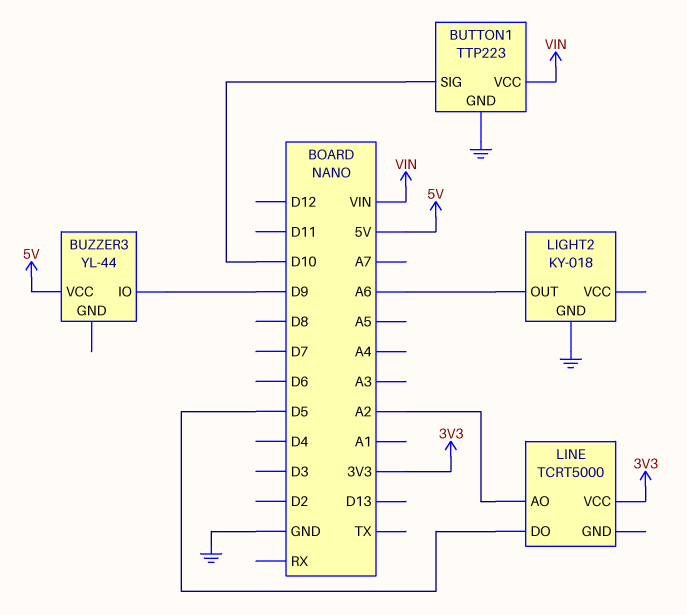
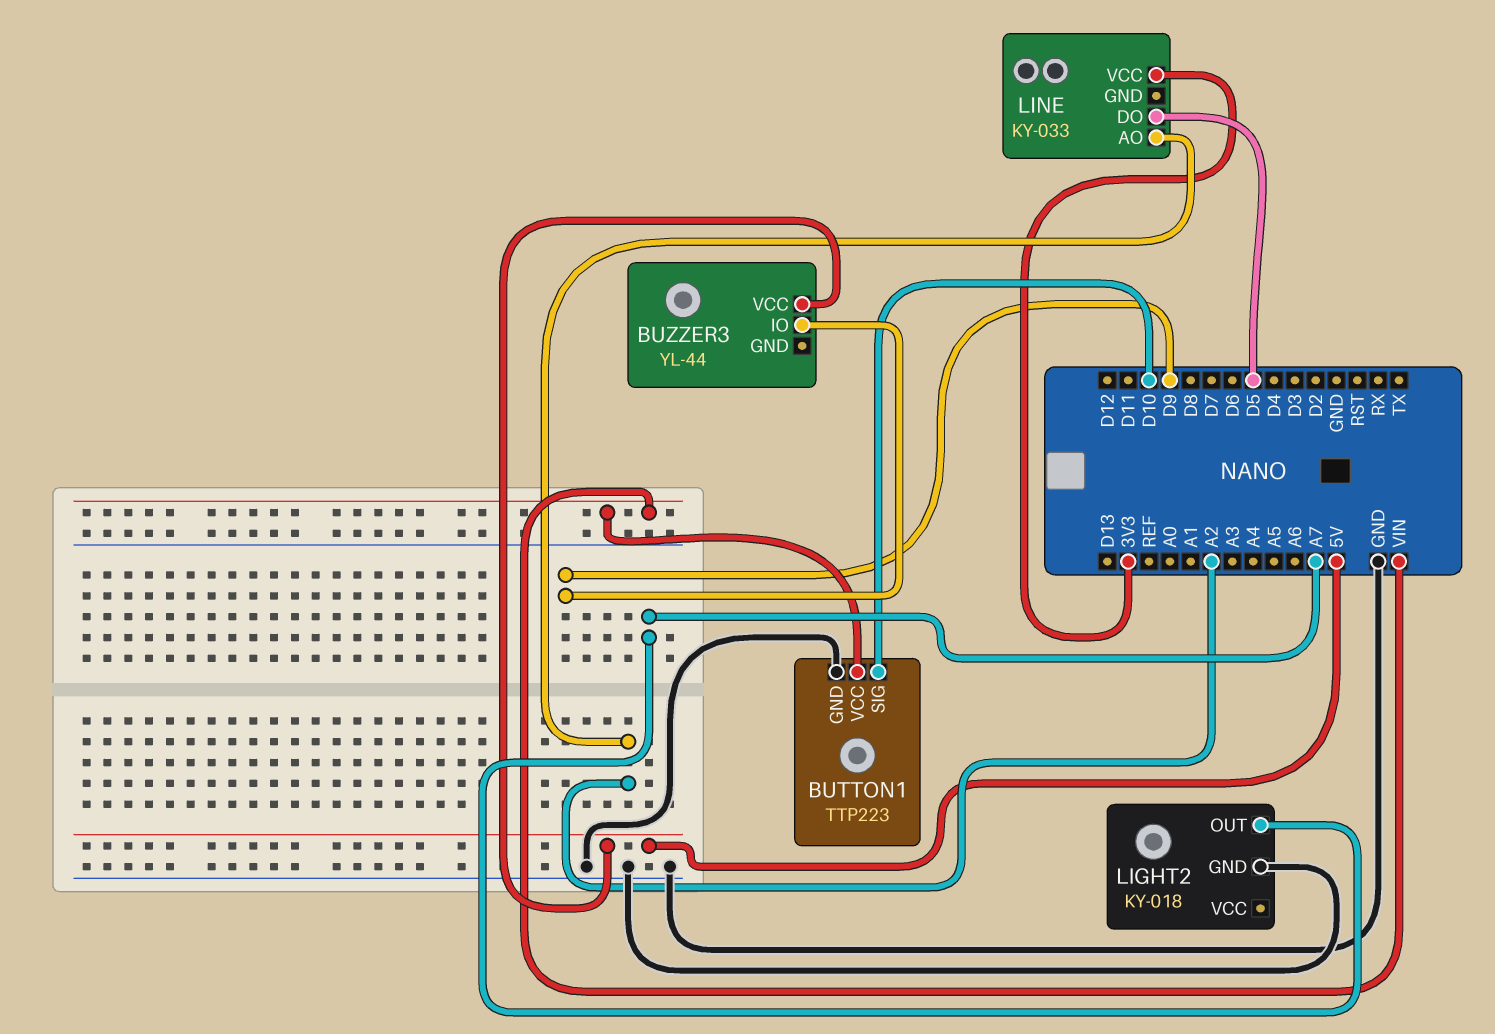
LIGHT2 pin OUT: A6 -> A7
LINE: TCRT5000 -> KY-033

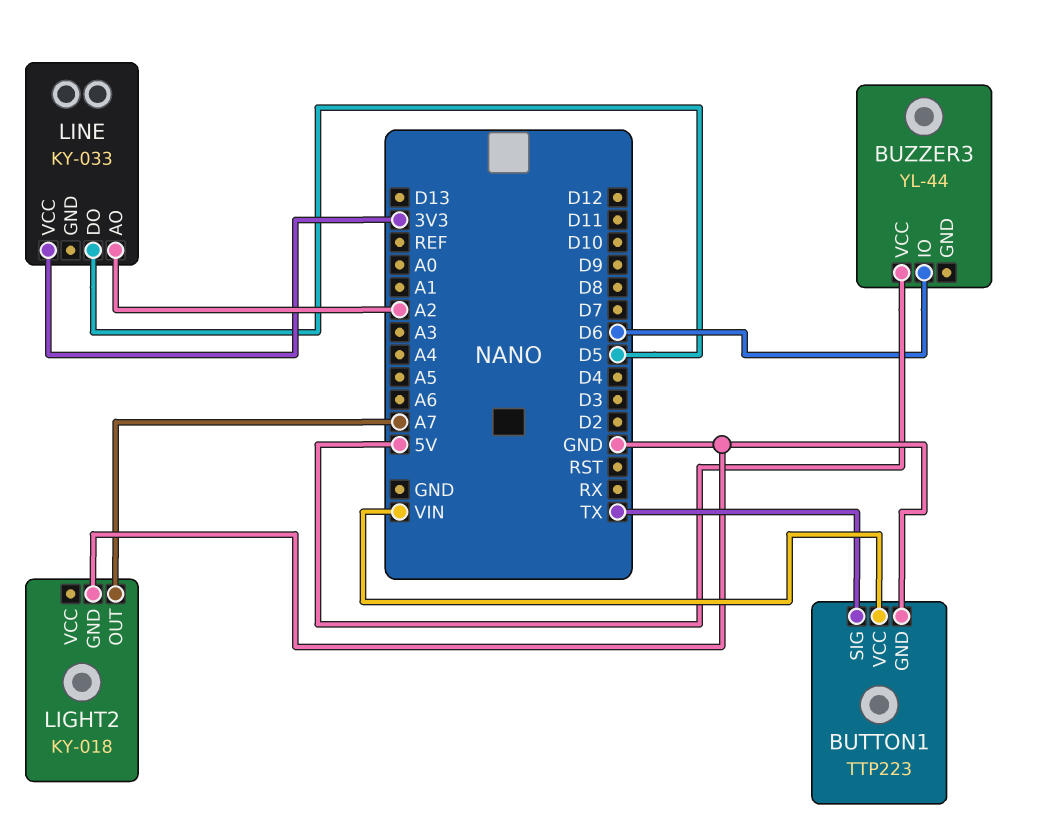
BUTTON1 pin SIG: D10 -> TX
BUZZER3 pin IO: D9 -> D6

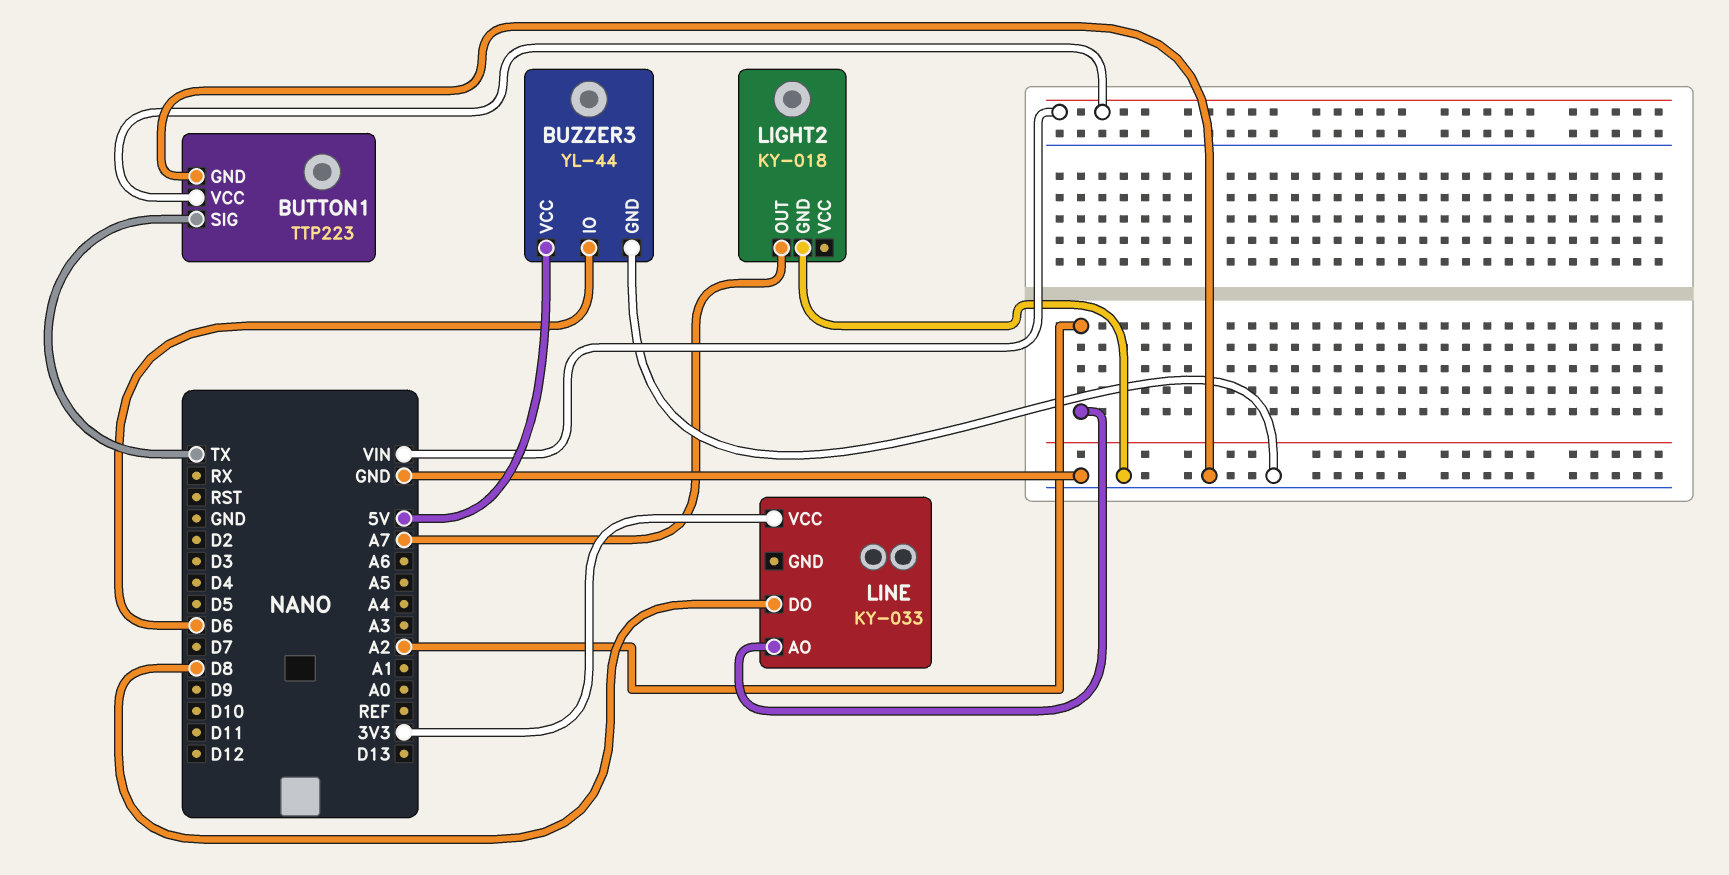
BUZZER3 pin GND: none -> GND
LINE pin DO: D5 -> D8

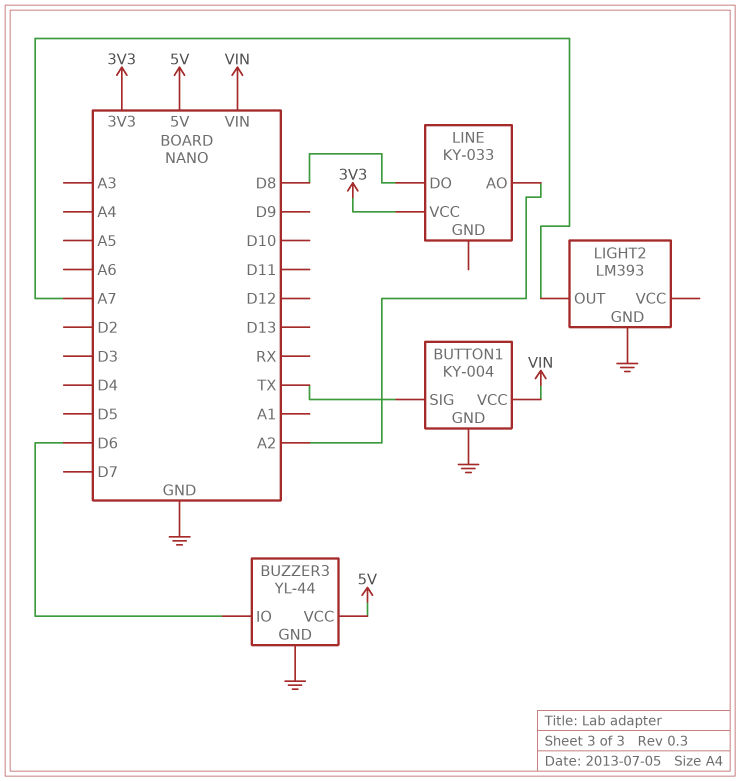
BUTTON1: TTP223 -> KY-004
LIGHT2: KY-018 -> LM393

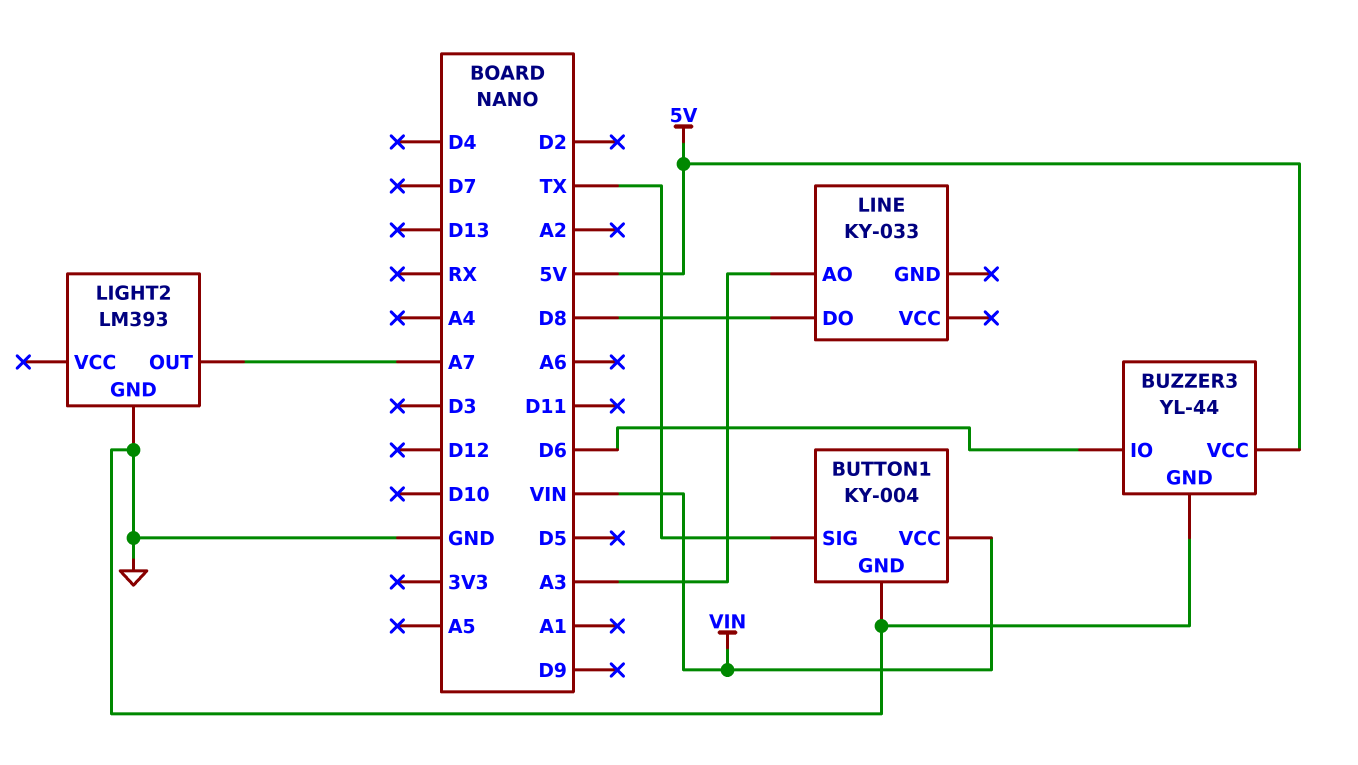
LINE pin AO: A2 -> A3
LINE pin VCC: 3V3 -> none

